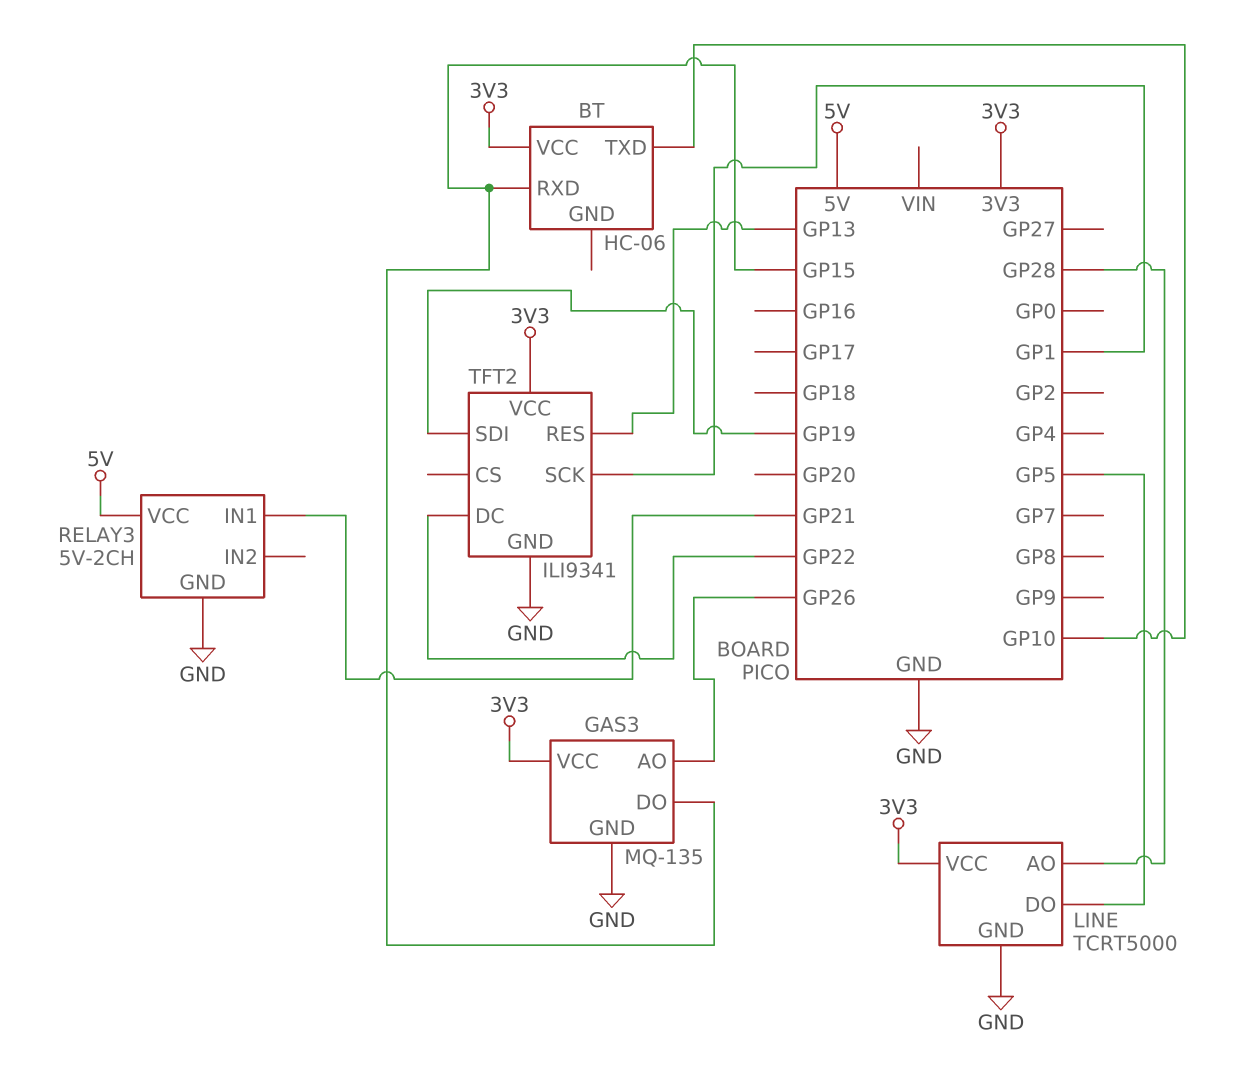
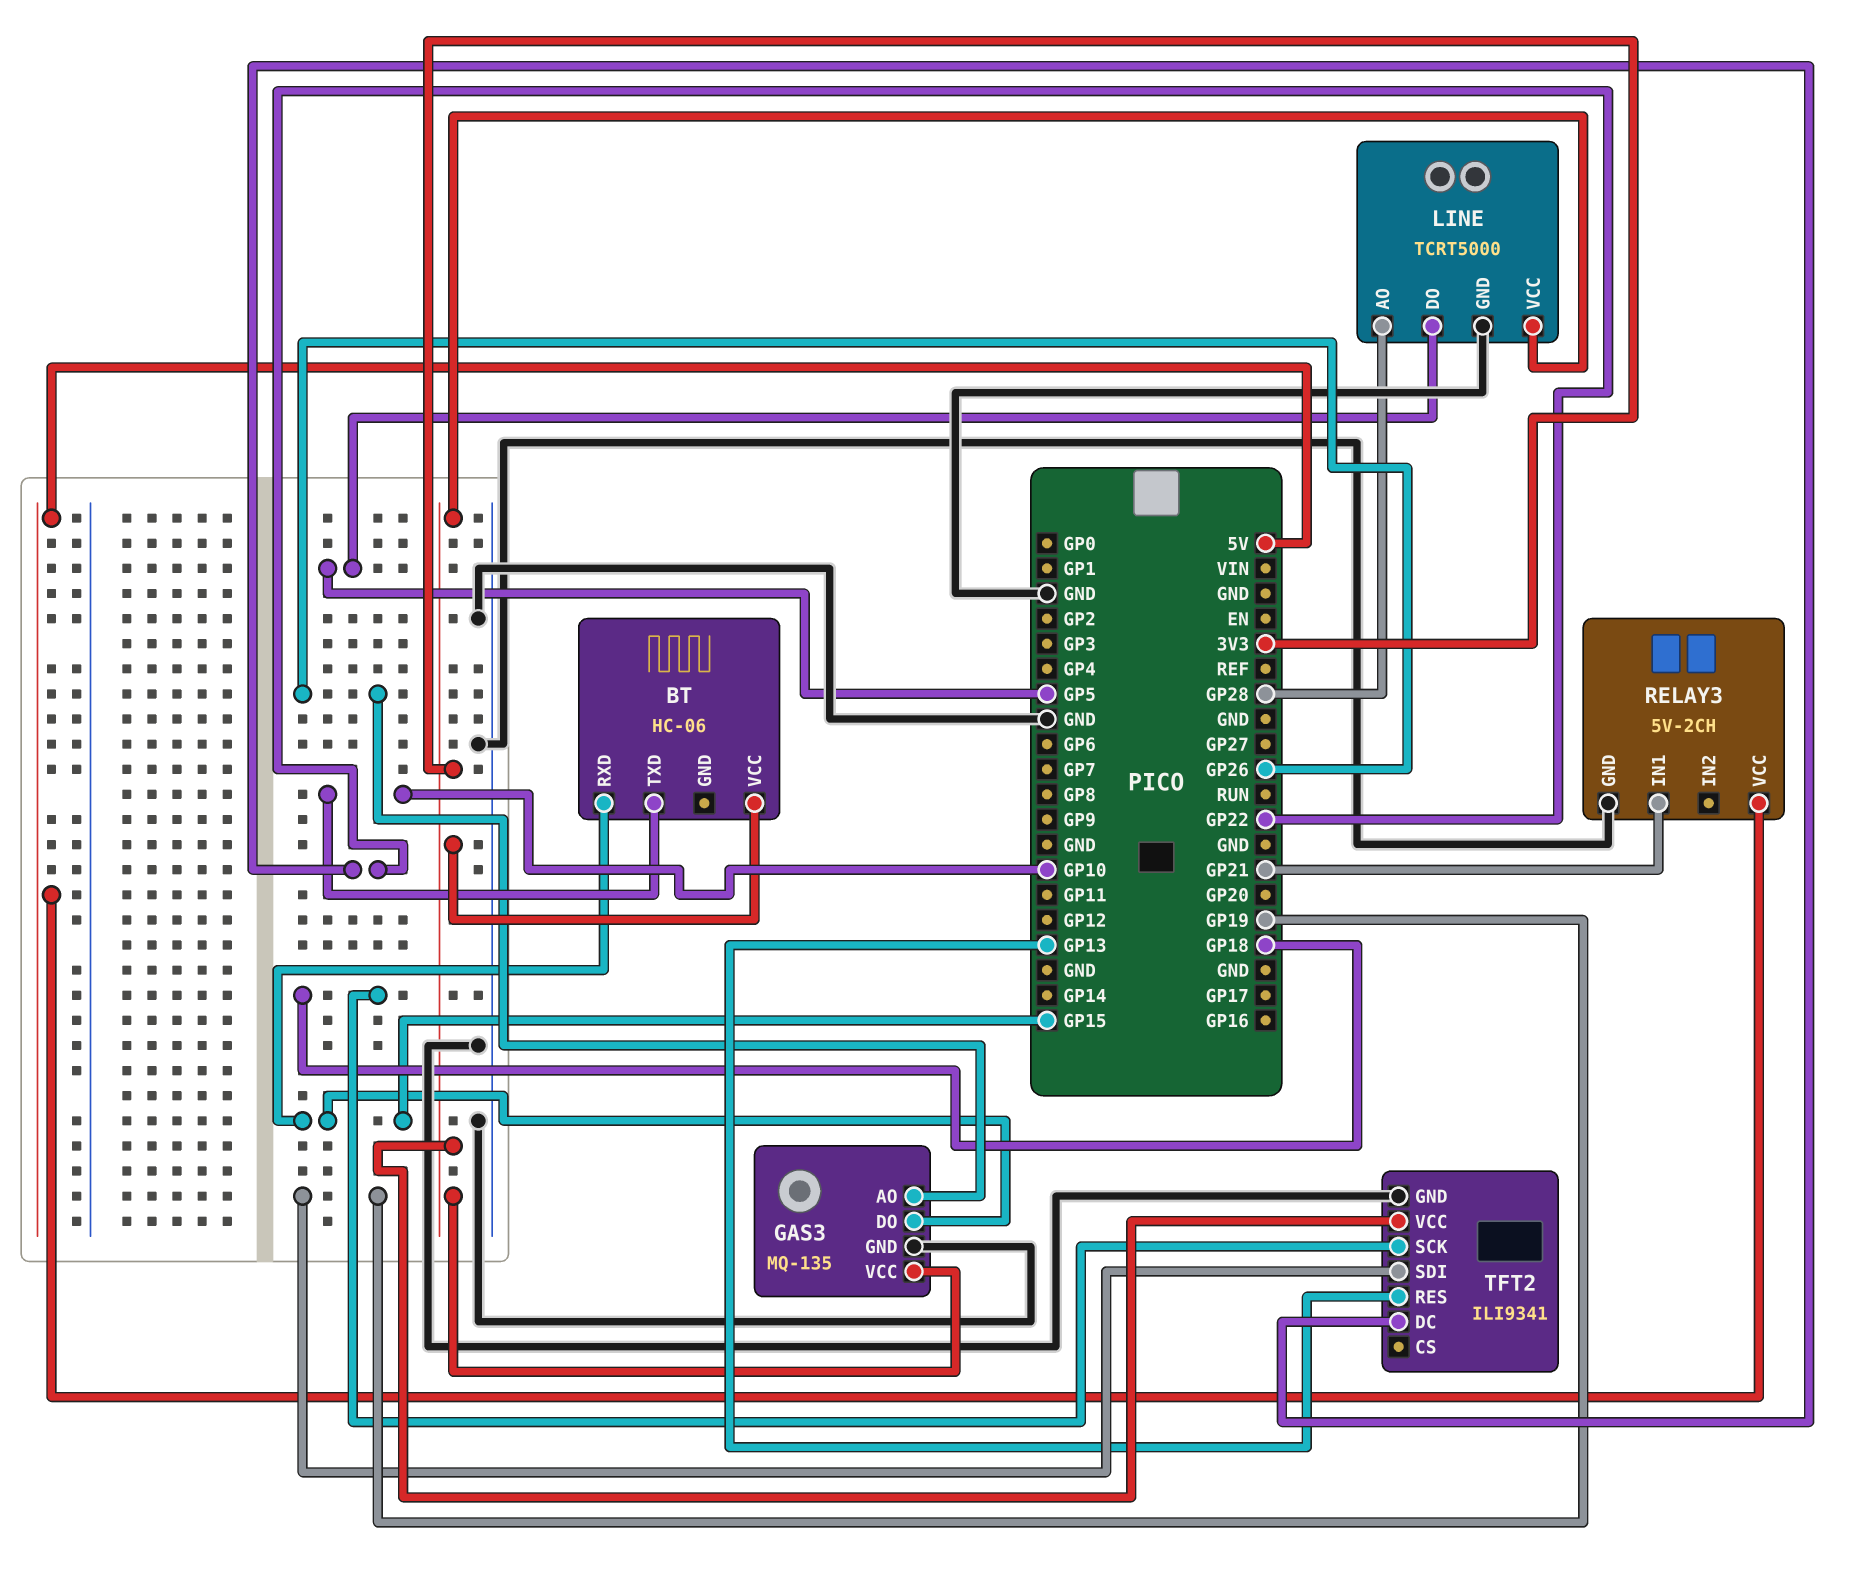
TFT2 pin SCK: GP1 -> GP18

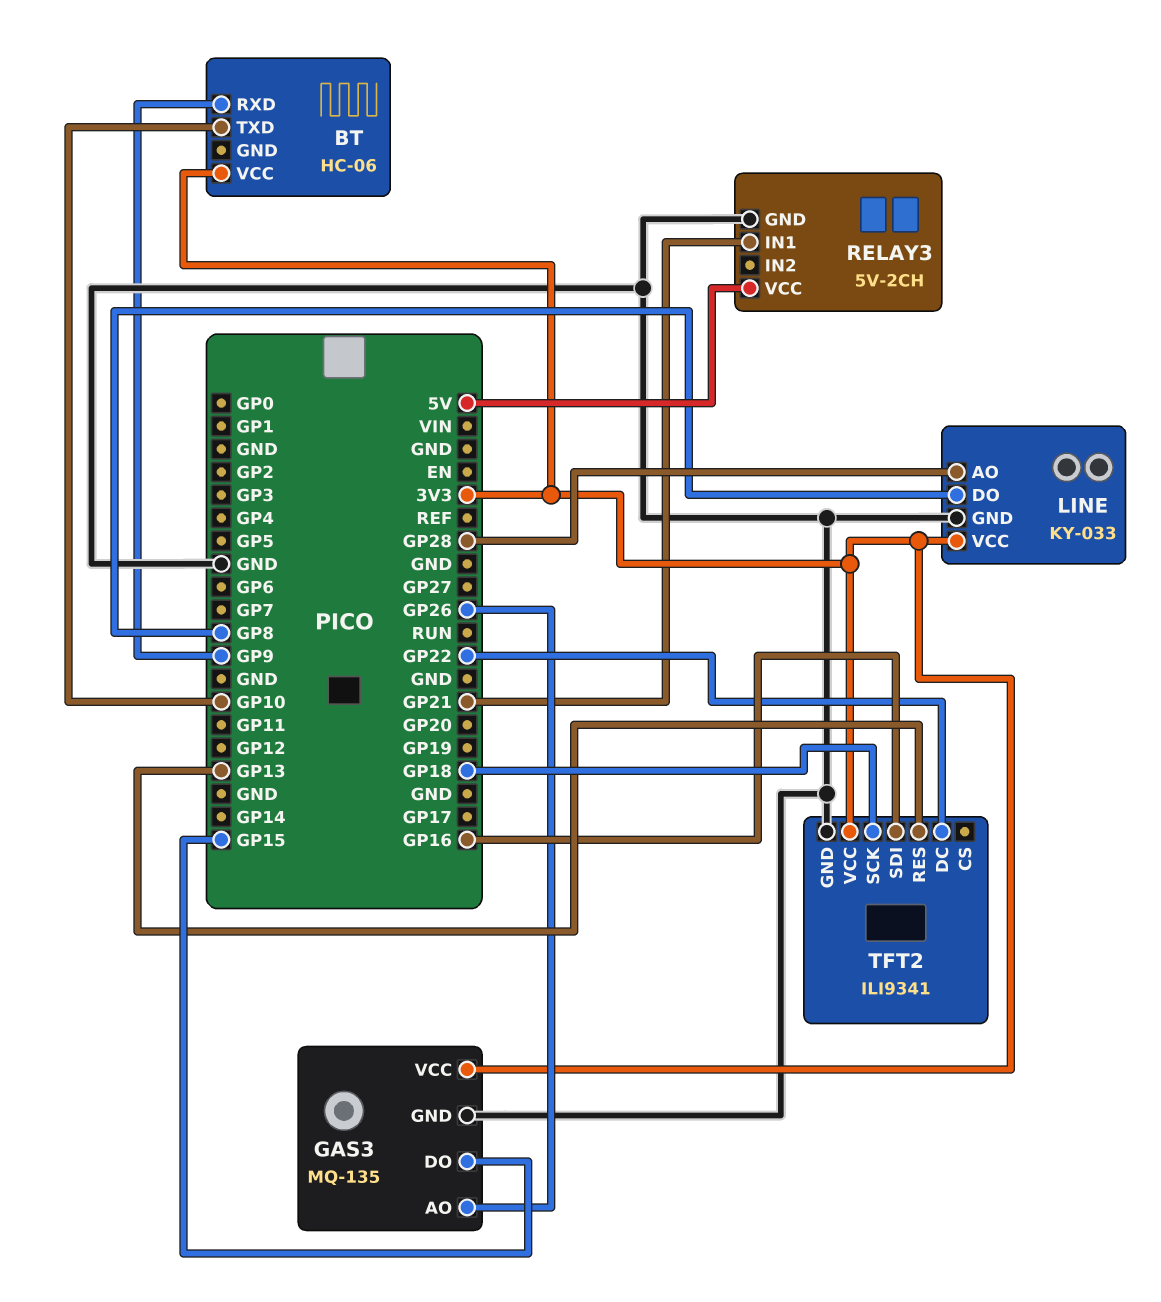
BT pin RXD: GP15 -> GP9
LINE: TCRT5000 -> KY-033
LINE pin DO: GP5 -> GP8
TFT2 pin SDI: GP19 -> GP16

